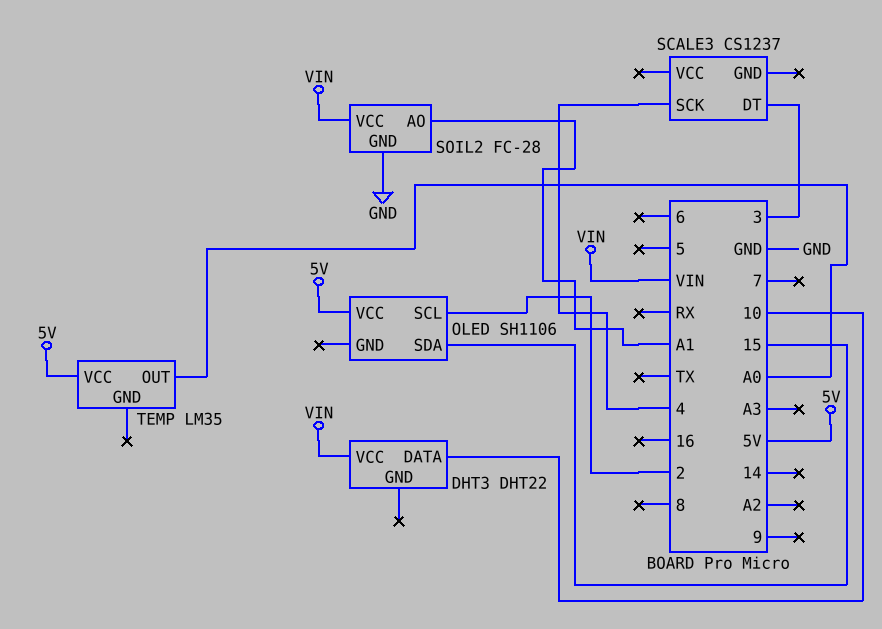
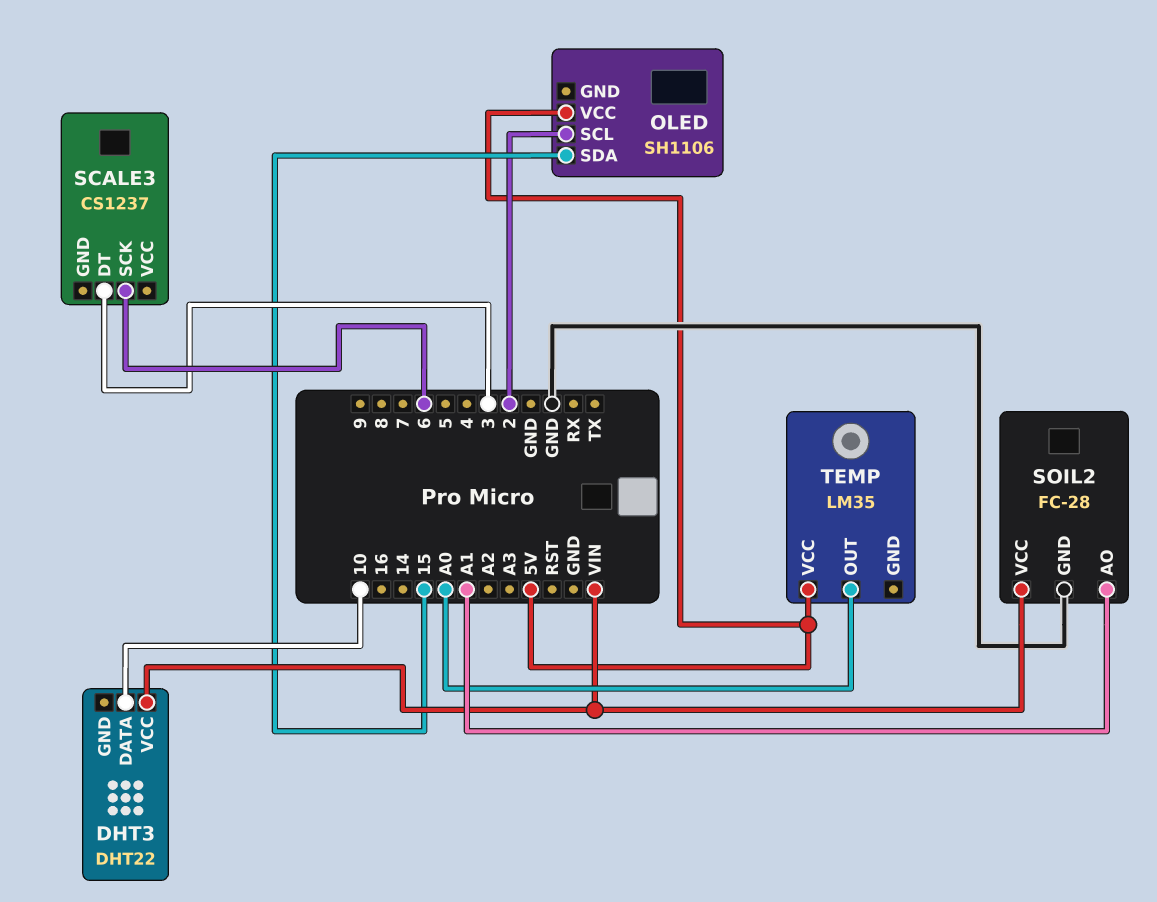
SCALE3 pin SCK: 4 -> 6

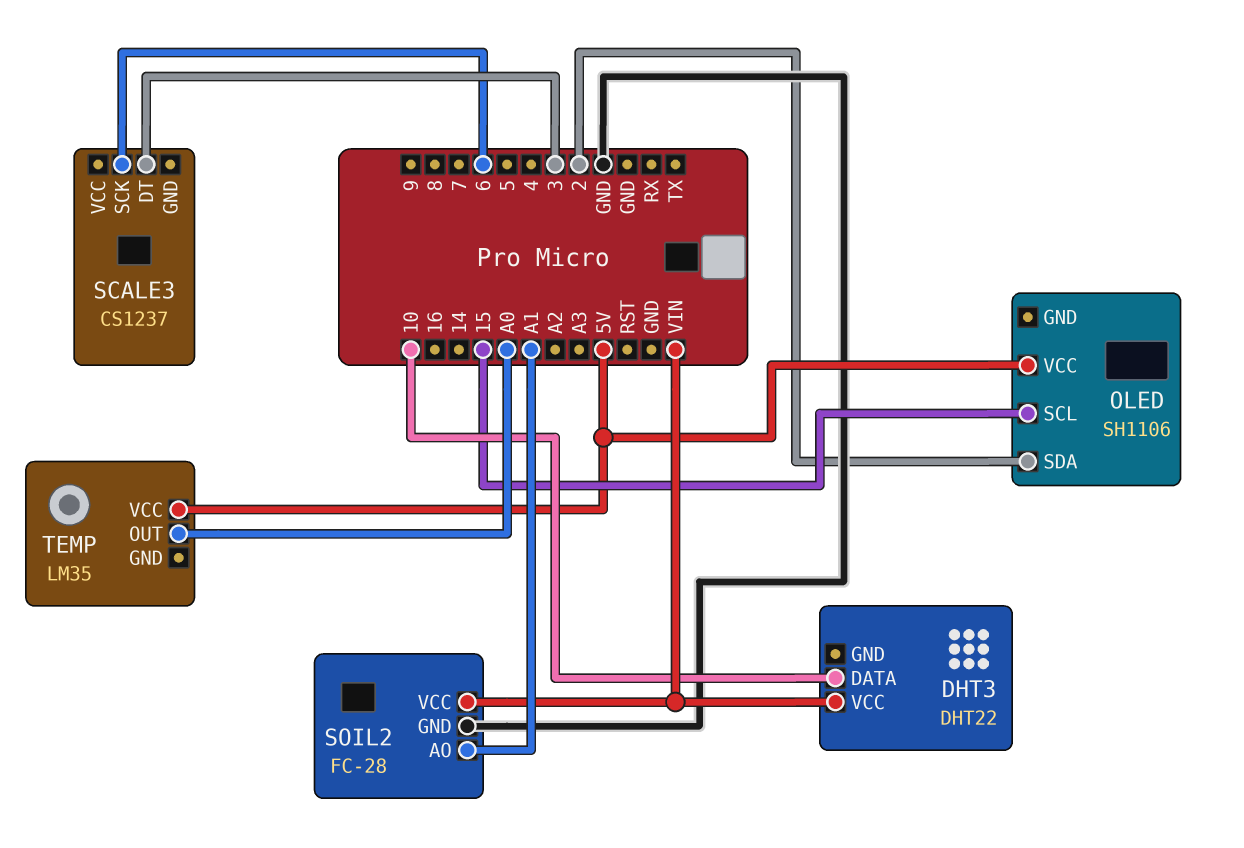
OLED pin SCL: 2 -> 15
OLED pin SDA: 15 -> 2

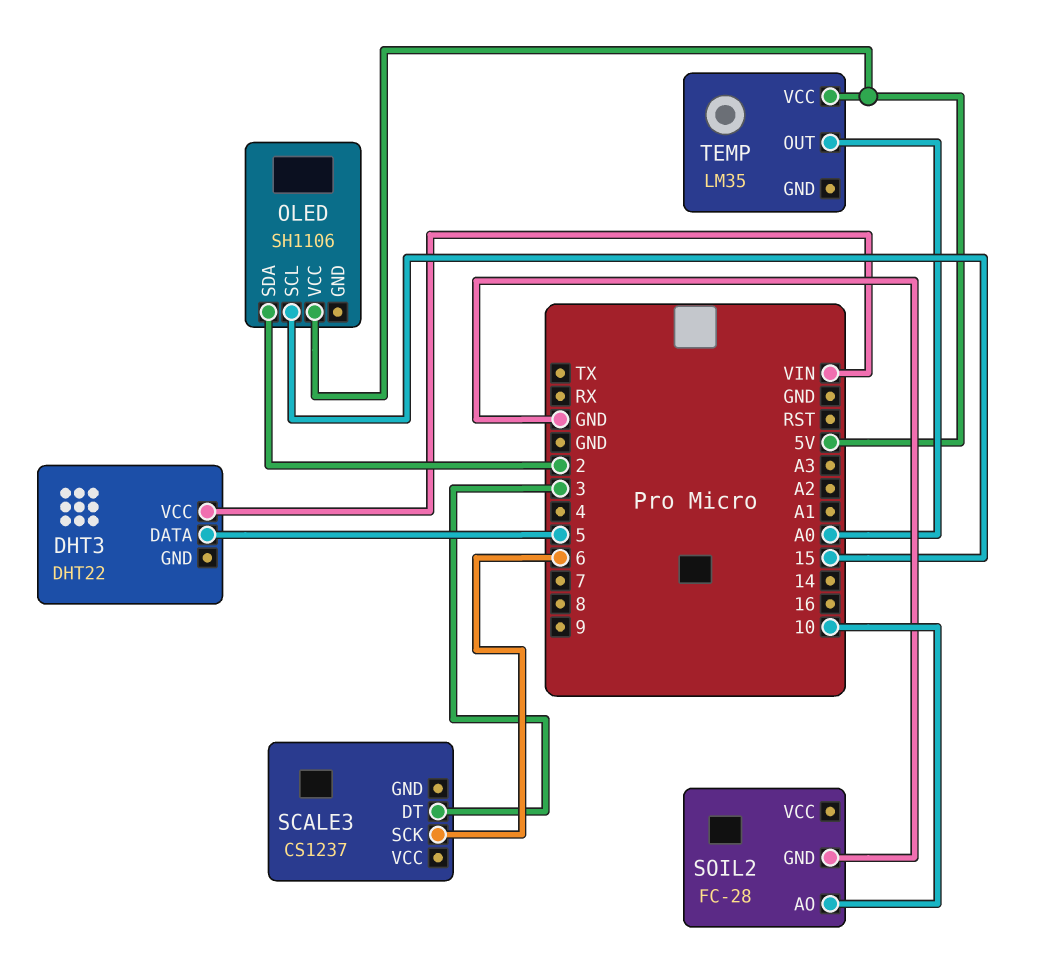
DHT3 pin DATA: 10 -> 5
SOIL2 pin AO: A1 -> 10
SOIL2 pin VCC: VIN -> none

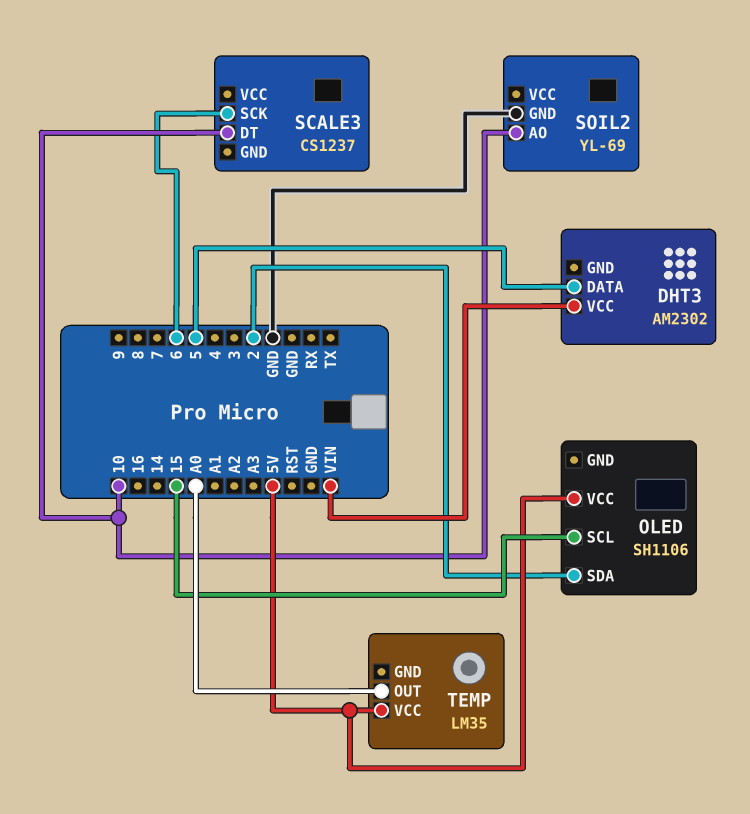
DHT3: DHT22 -> AM2302
SCALE3 pin DT: 3 -> 10
SOIL2: FC-28 -> YL-69

